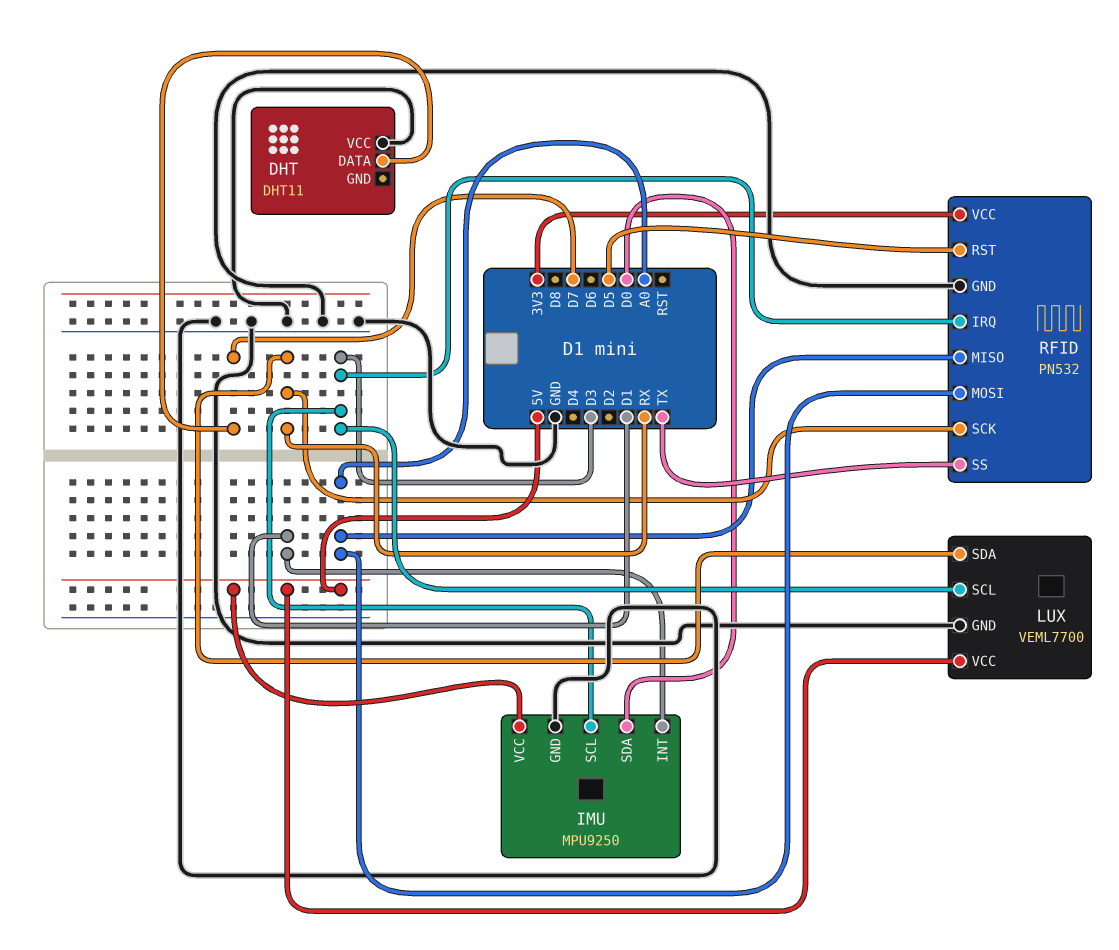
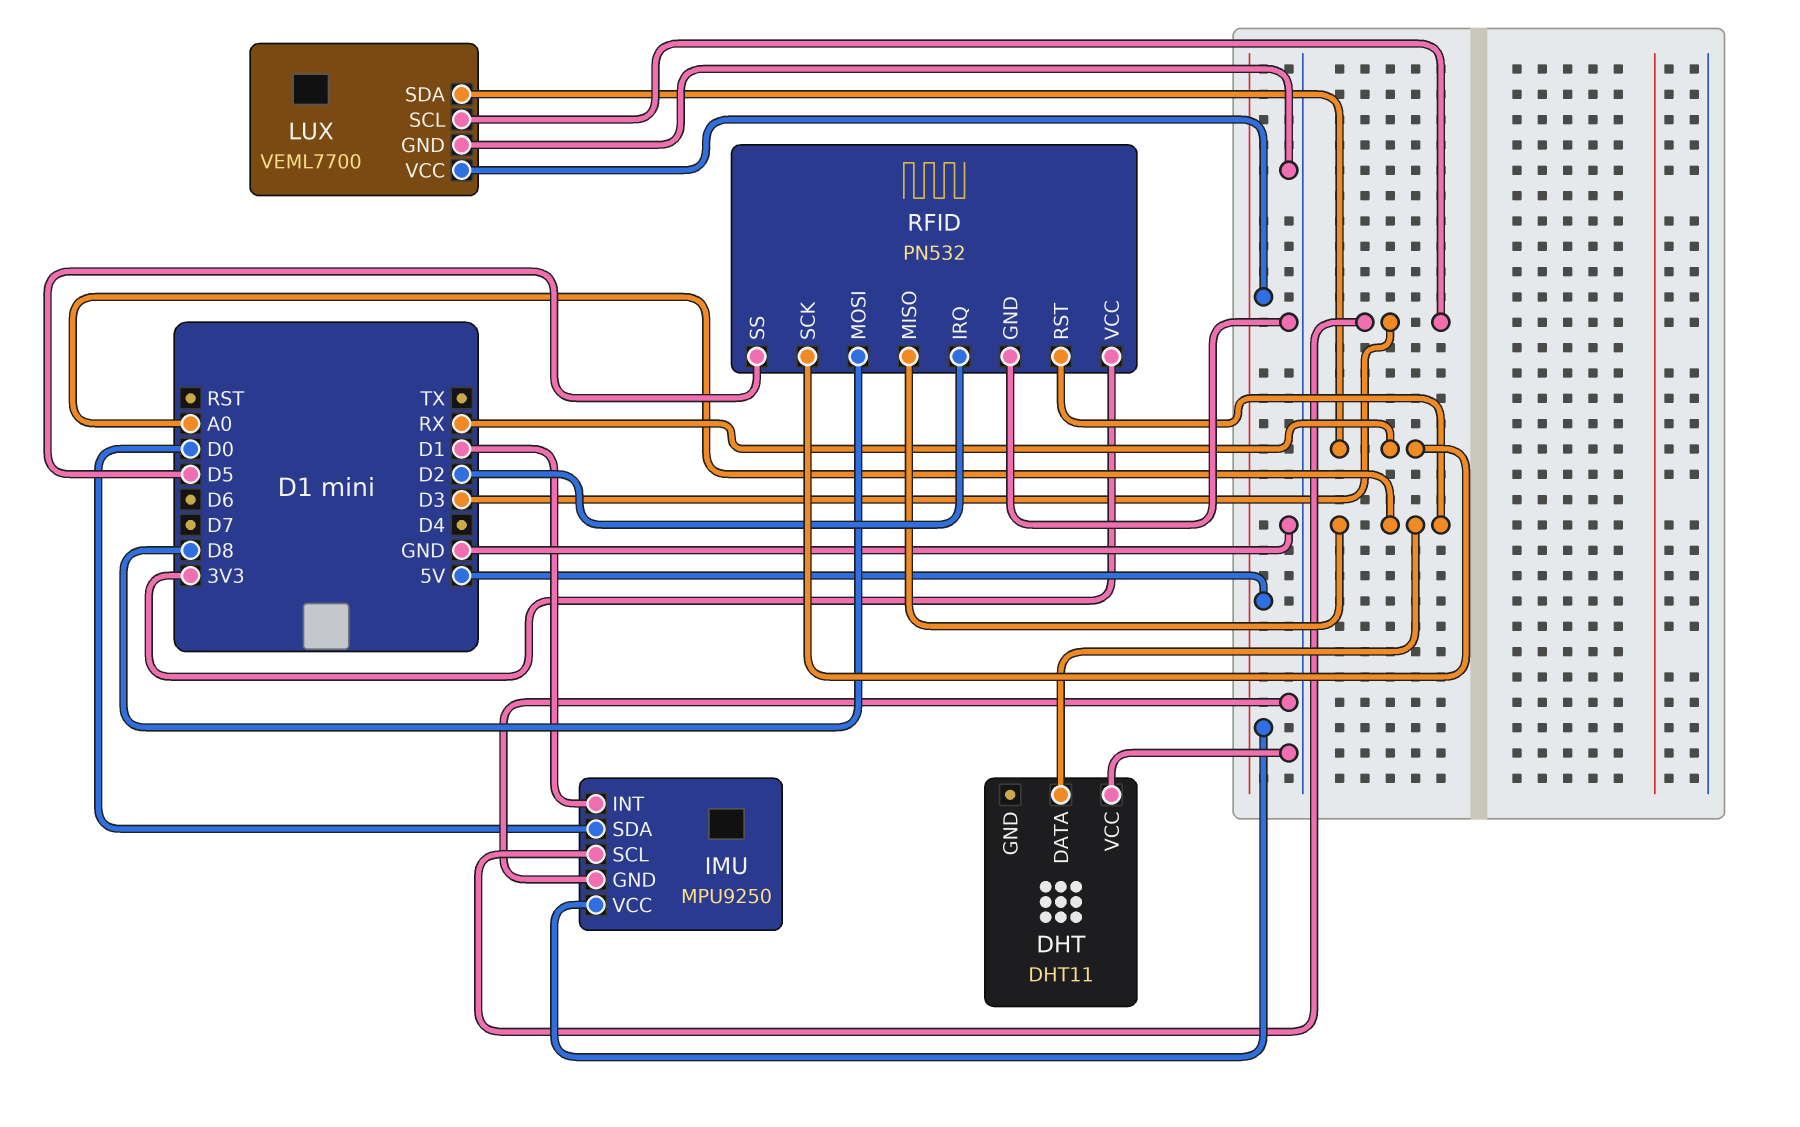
DHT pin DATA: D7 -> A0
RFID pin IRQ: D3 -> D2
RFID pin MOSI: A0 -> D8
RFID pin RST: D5 -> A0
RFID pin SS: TX -> D5

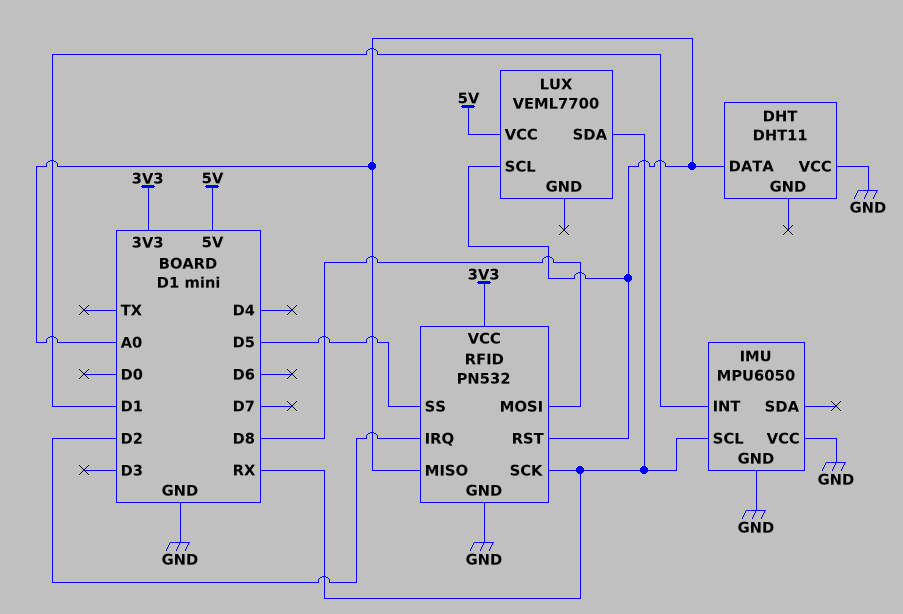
IMU: MPU9250 -> MPU6050
IMU pin SCL: D3 -> RX
IMU pin SDA: D0 -> none
IMU pin VCC: 5V -> GND
LUX pin GND: GND -> none
LUX pin SCL: D3 -> A0

